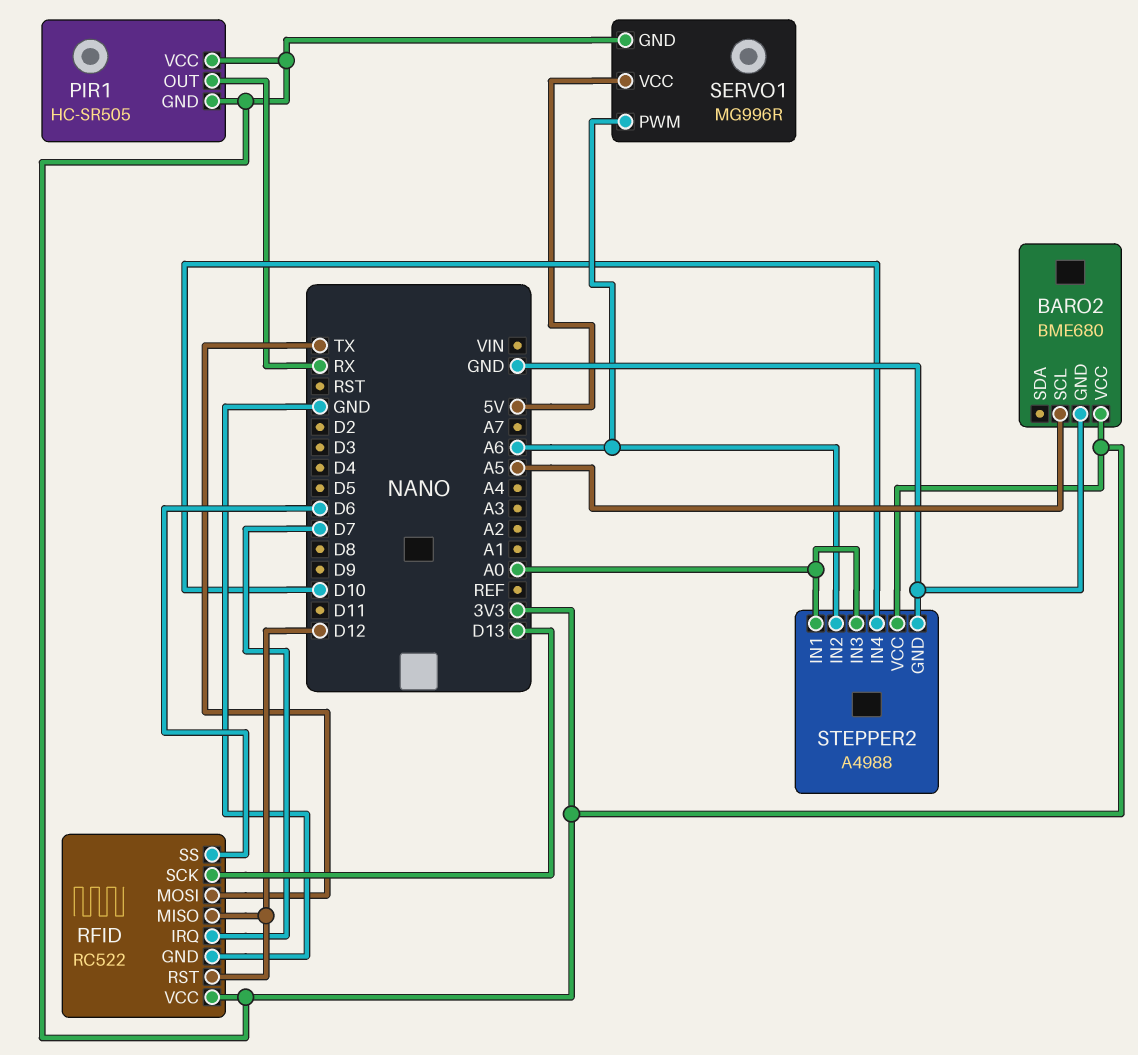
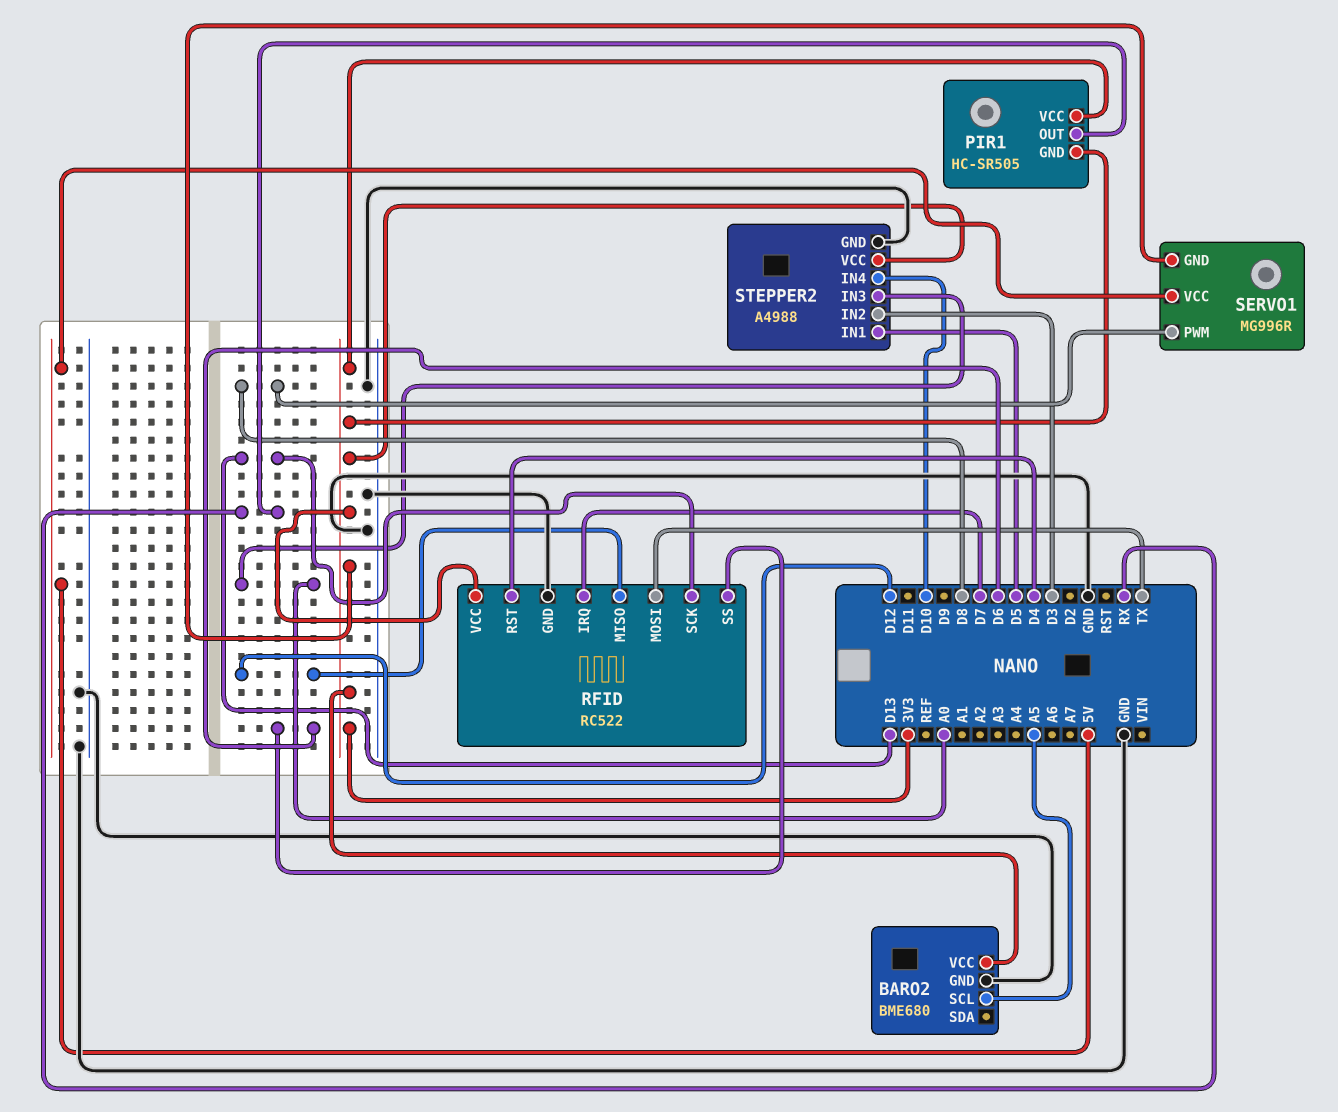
RFID pin RST: D12 -> D4
SERVO1 pin PWM: A6 -> D8
STEPPER2 pin IN1: A0 -> D5
STEPPER2 pin IN2: A6 -> D3

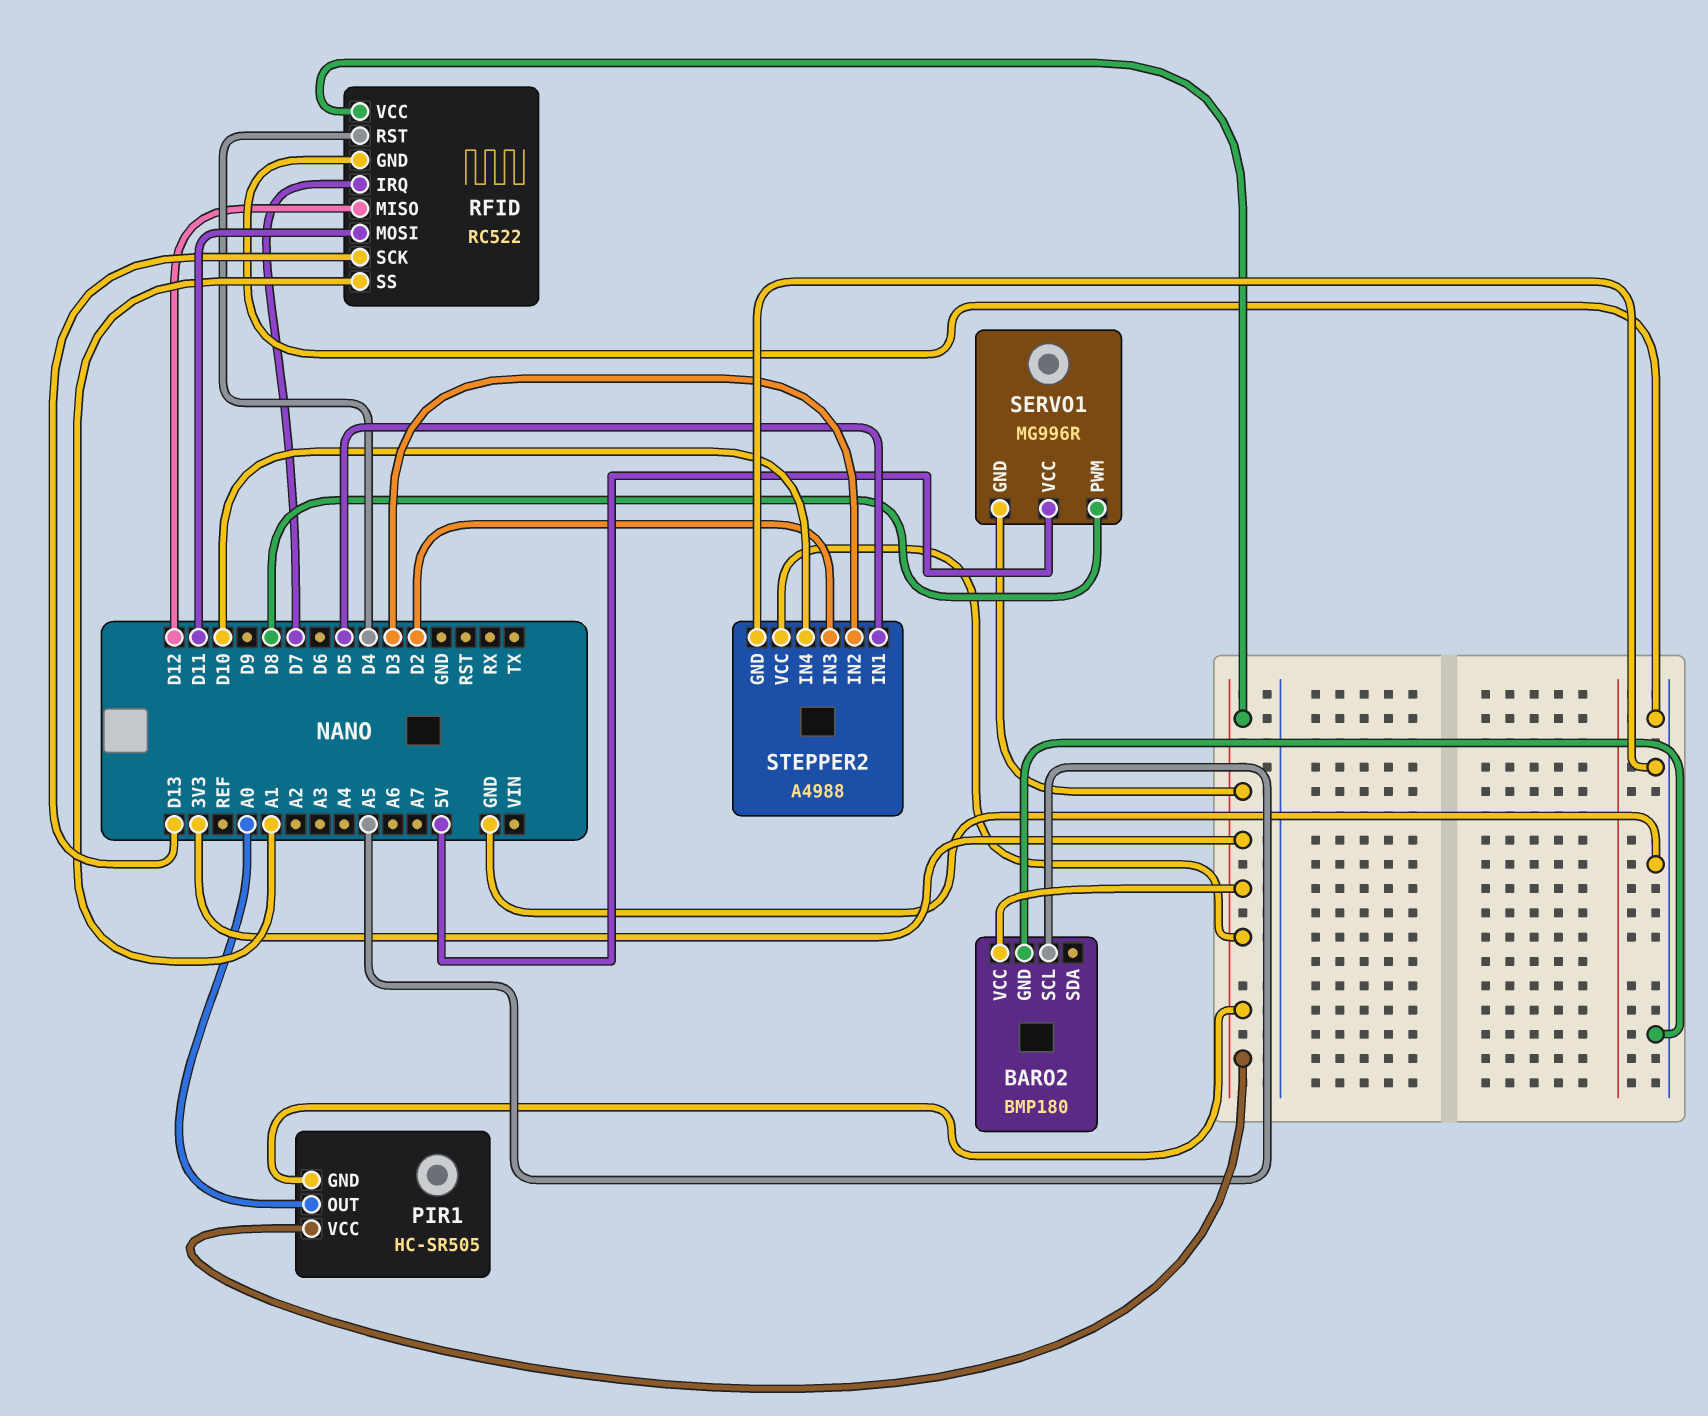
BARO2: BME680 -> BMP180
PIR1 pin OUT: RX -> A0
RFID pin MOSI: TX -> D11
RFID pin SS: D6 -> A1
STEPPER2 pin IN3: A0 -> D2

